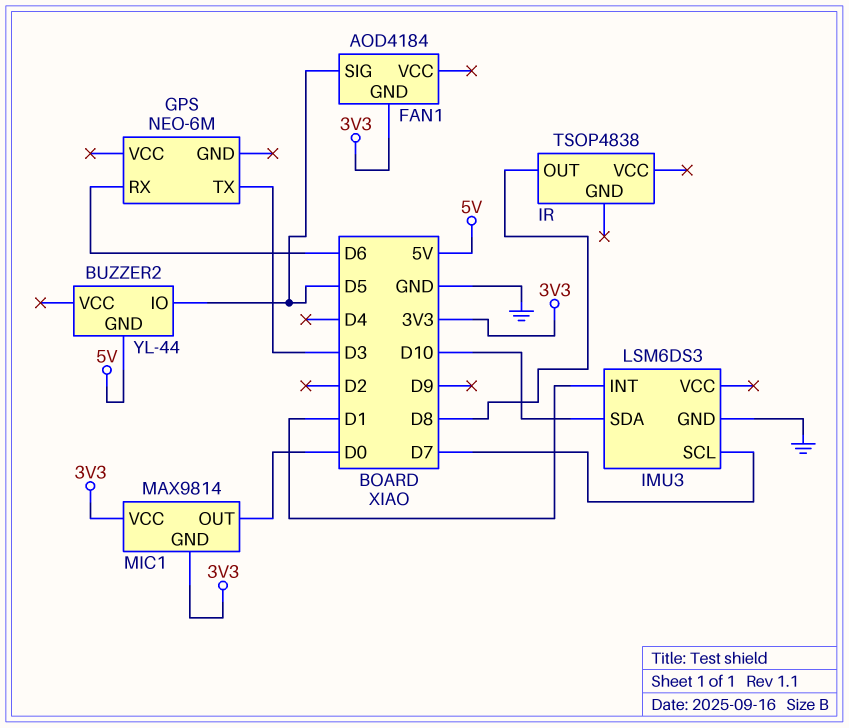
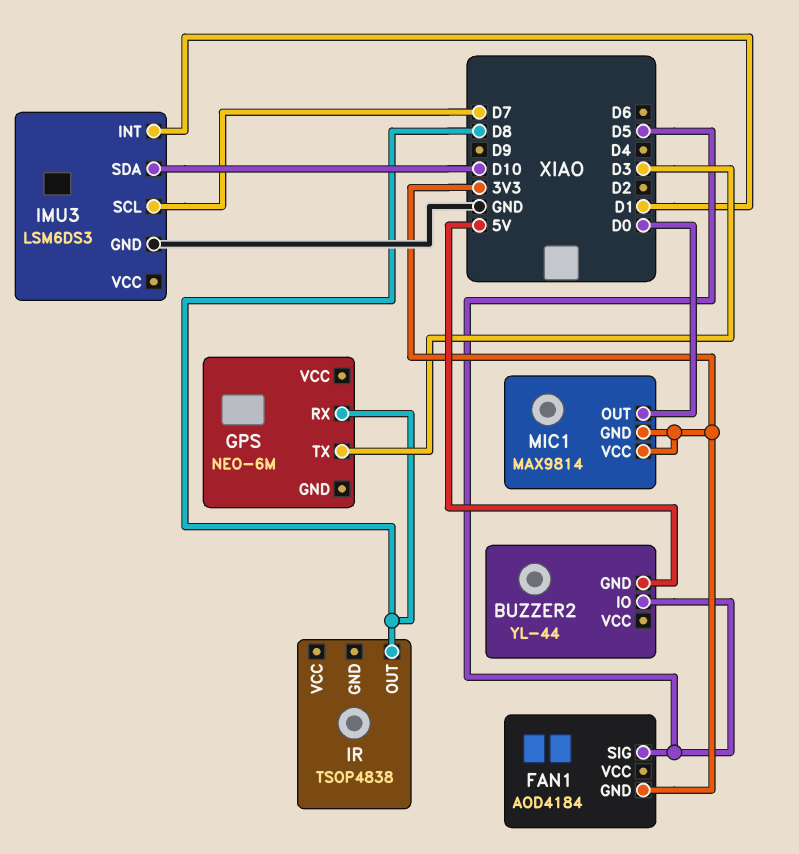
GPS pin RX: D6 -> D8

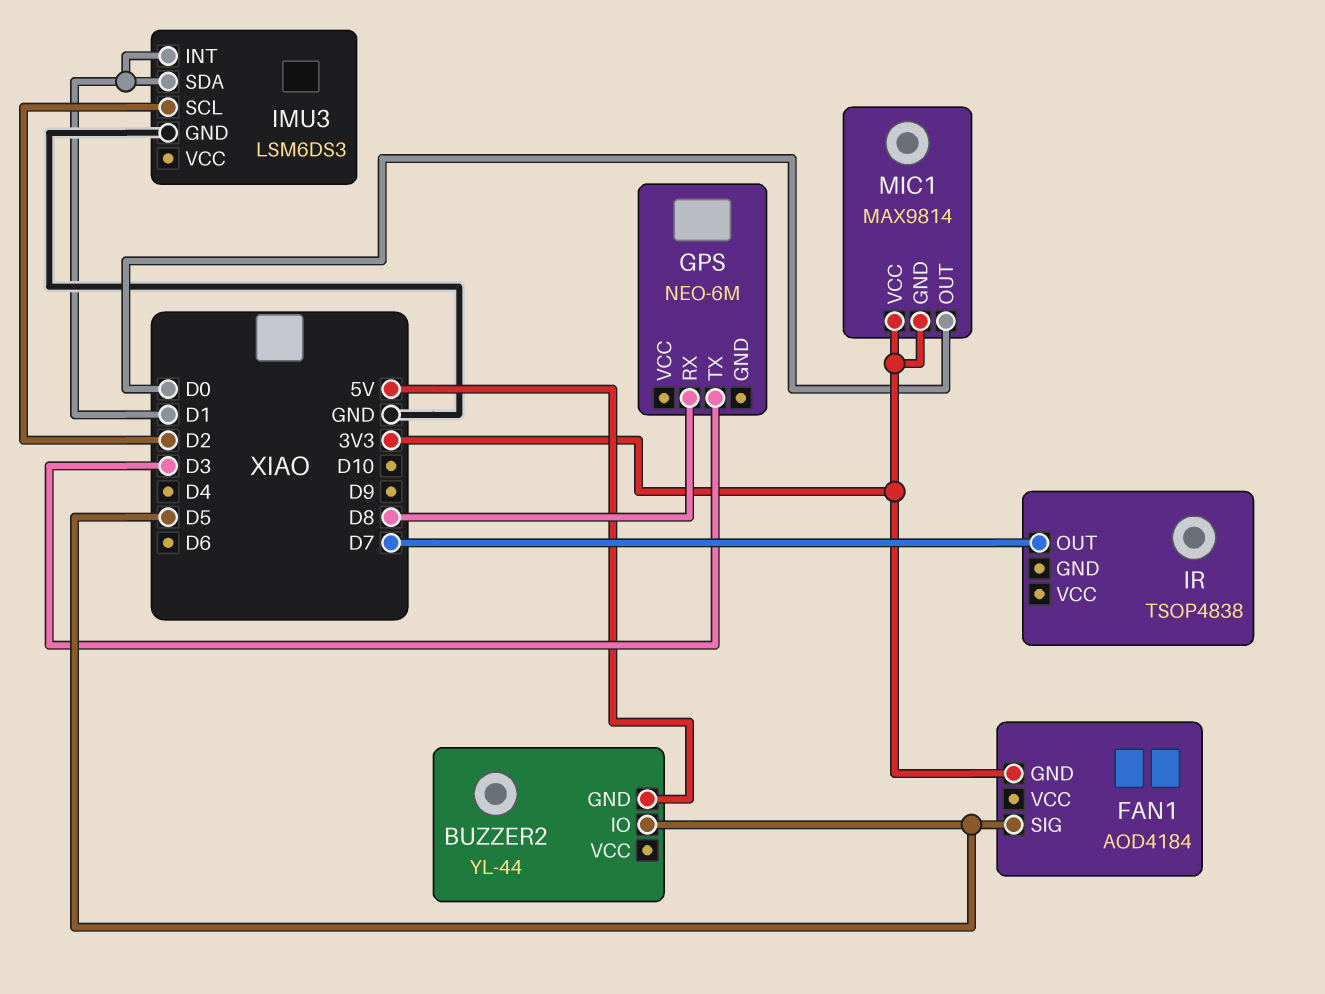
IMU3 pin SCL: D7 -> D2
IMU3 pin SDA: D10 -> D1
IR pin OUT: D8 -> D7

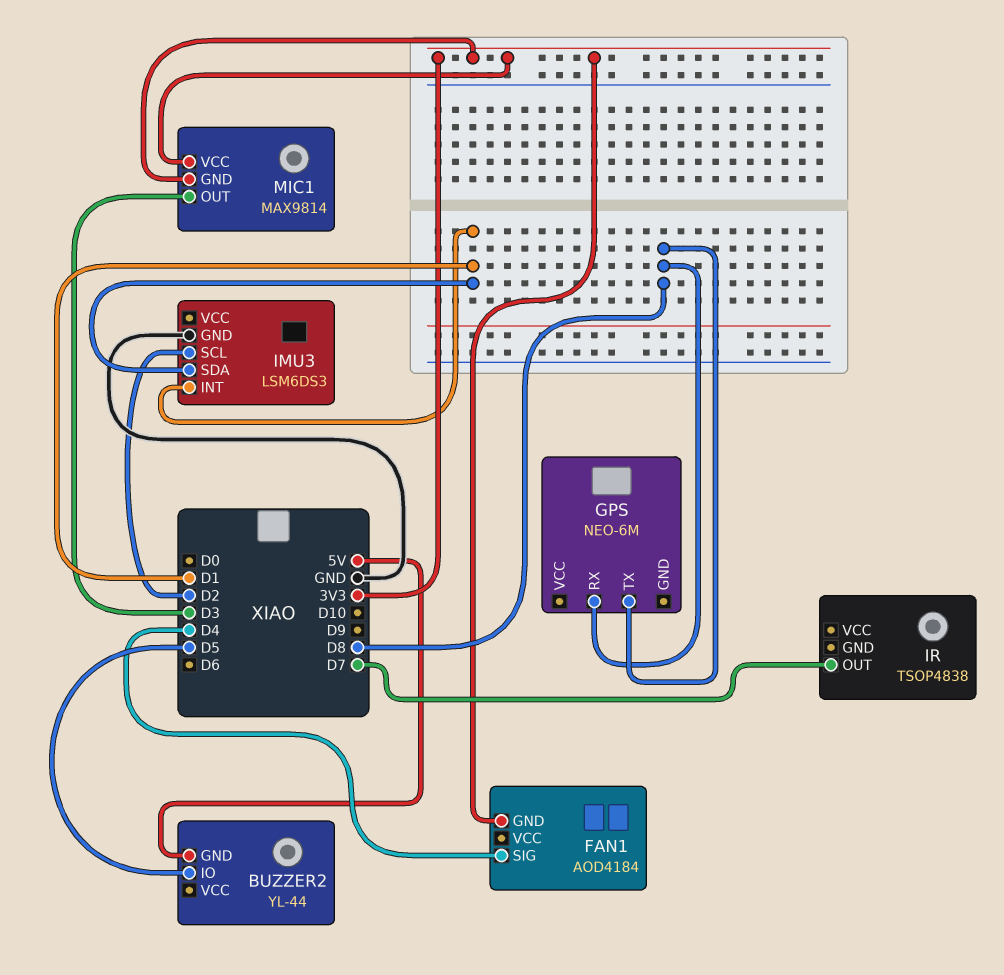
FAN1 pin SIG: D5 -> D4
GPS pin TX: D3 -> D8
MIC1 pin OUT: D0 -> D3

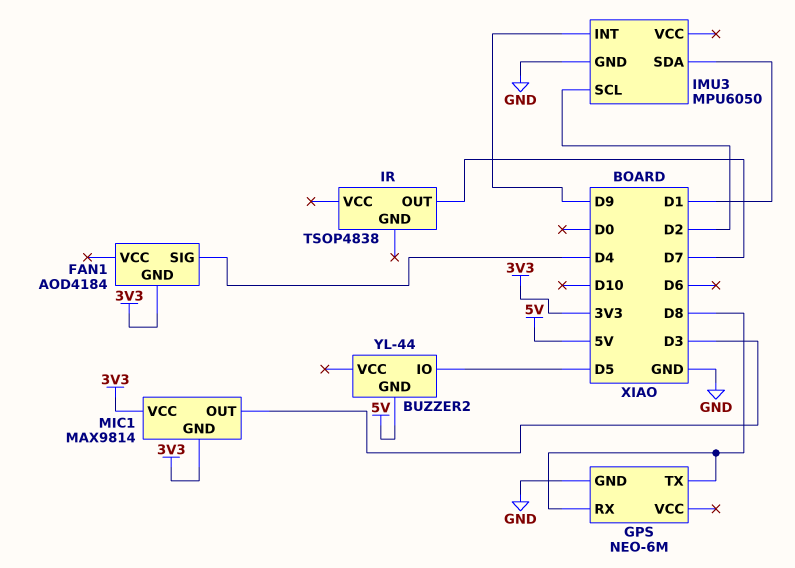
GPS pin GND: none -> GND
IMU3: LSM6DS3 -> MPU6050
IMU3 pin INT: D1 -> D9

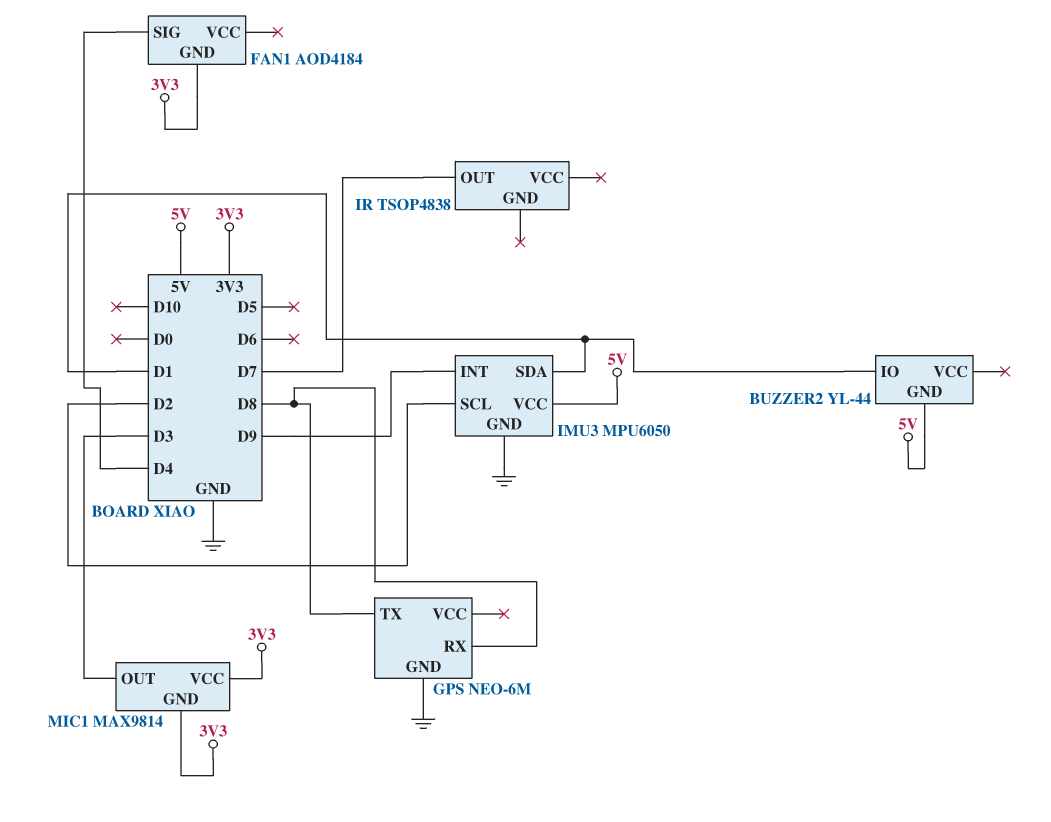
BUZZER2 pin IO: D5 -> D1
IMU3 pin VCC: none -> 5V

